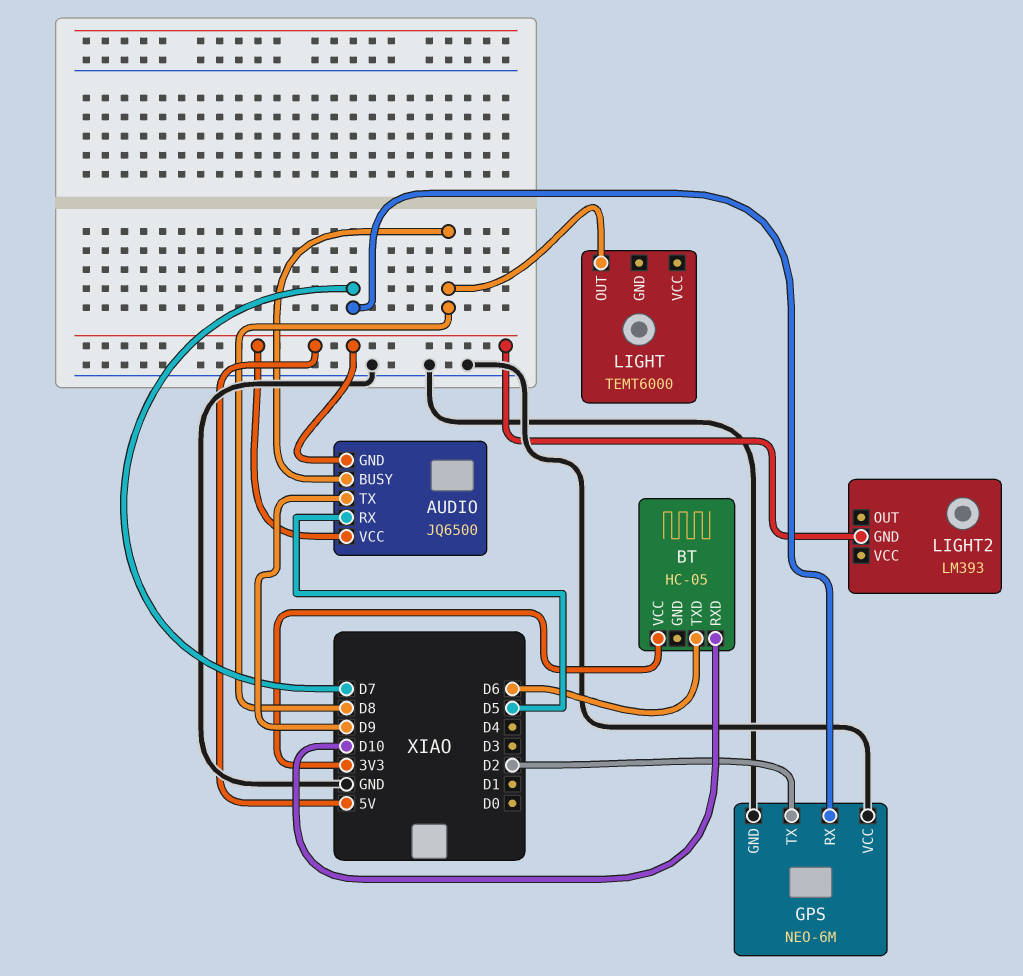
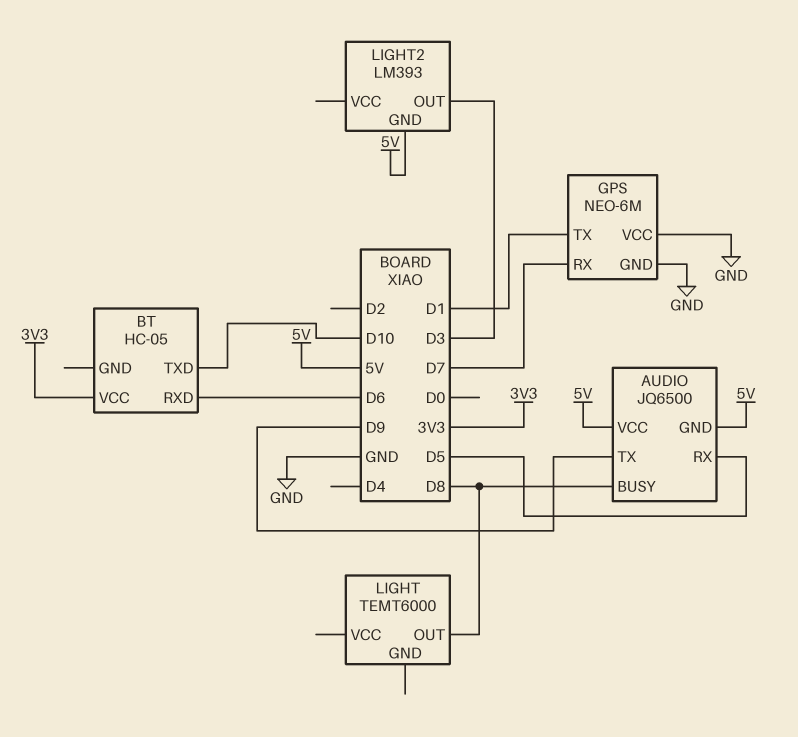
BT pin RXD: D10 -> D6
BT pin TXD: D6 -> D10
GPS pin TX: D2 -> D1
LIGHT2 pin OUT: none -> D3

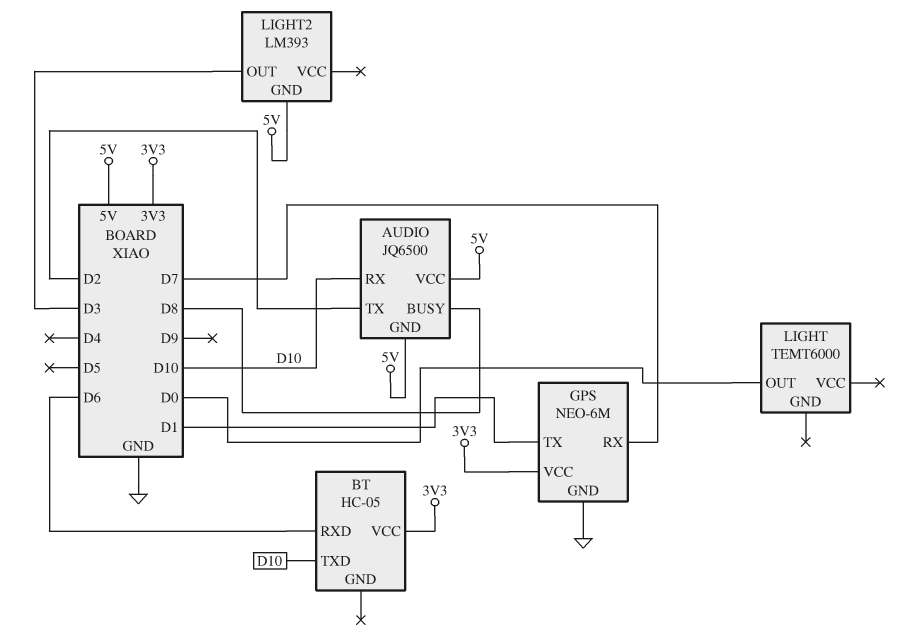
AUDIO pin RX: D5 -> D10
AUDIO pin TX: D9 -> D2
GPS pin VCC: GND -> 3V3
LIGHT pin OUT: D8 -> D0

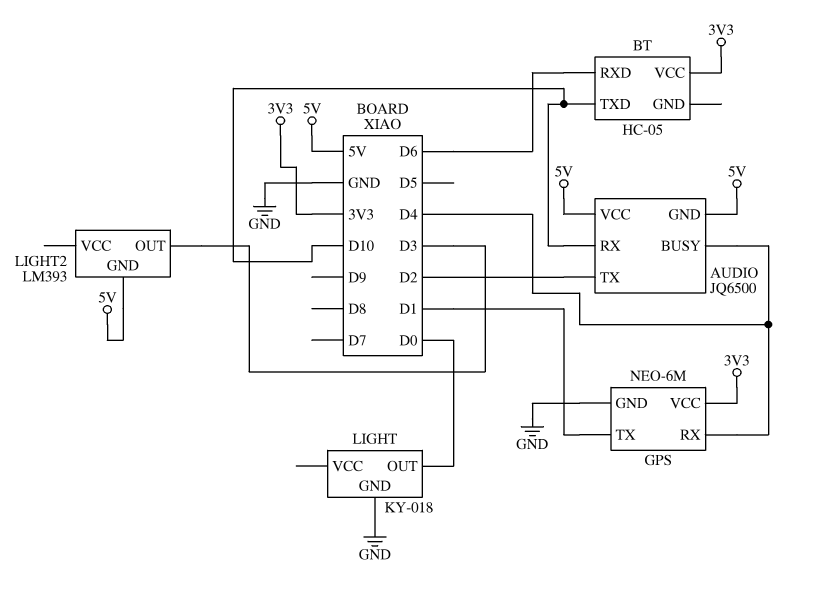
AUDIO pin BUSY: D8 -> D4
GPS pin RX: D7 -> D4
LIGHT: TEMT6000 -> KY-018
LIGHT pin GND: none -> GND

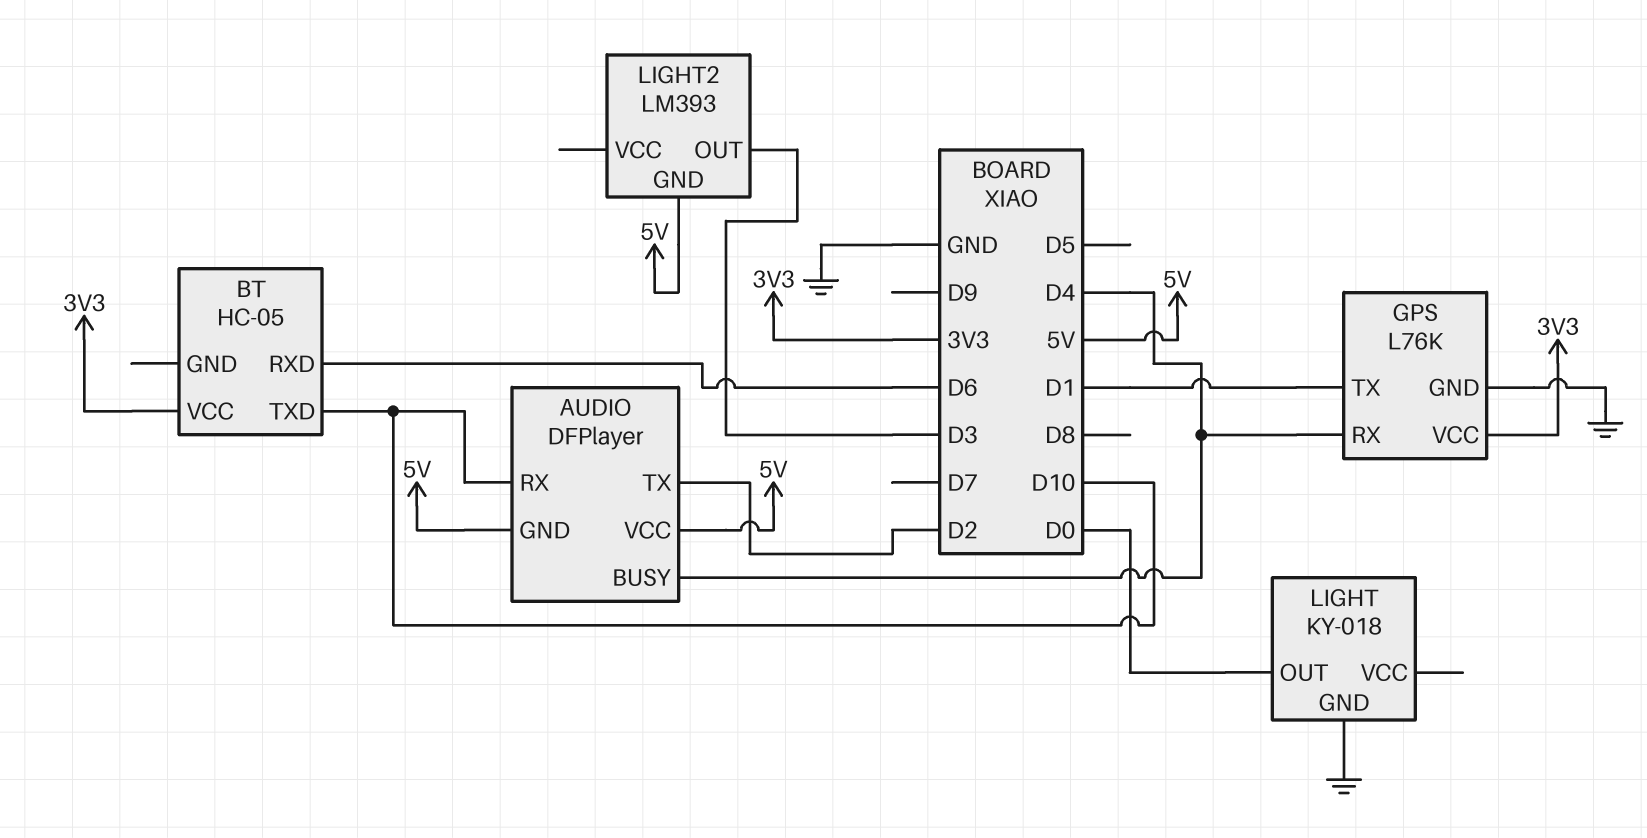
AUDIO: JQ6500 -> DFPlayer
GPS: NEO-6M -> L76K

